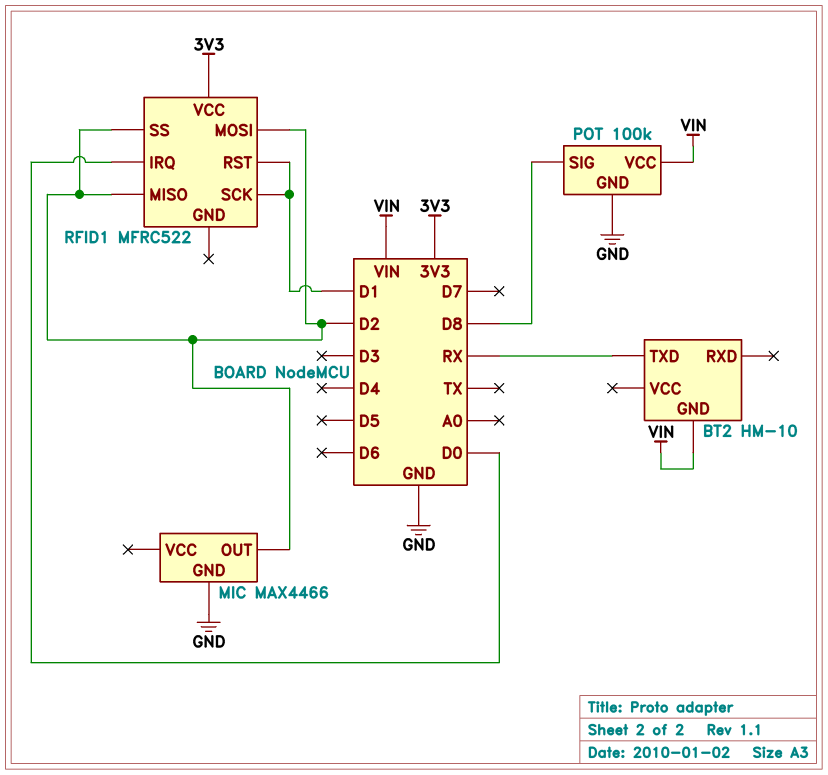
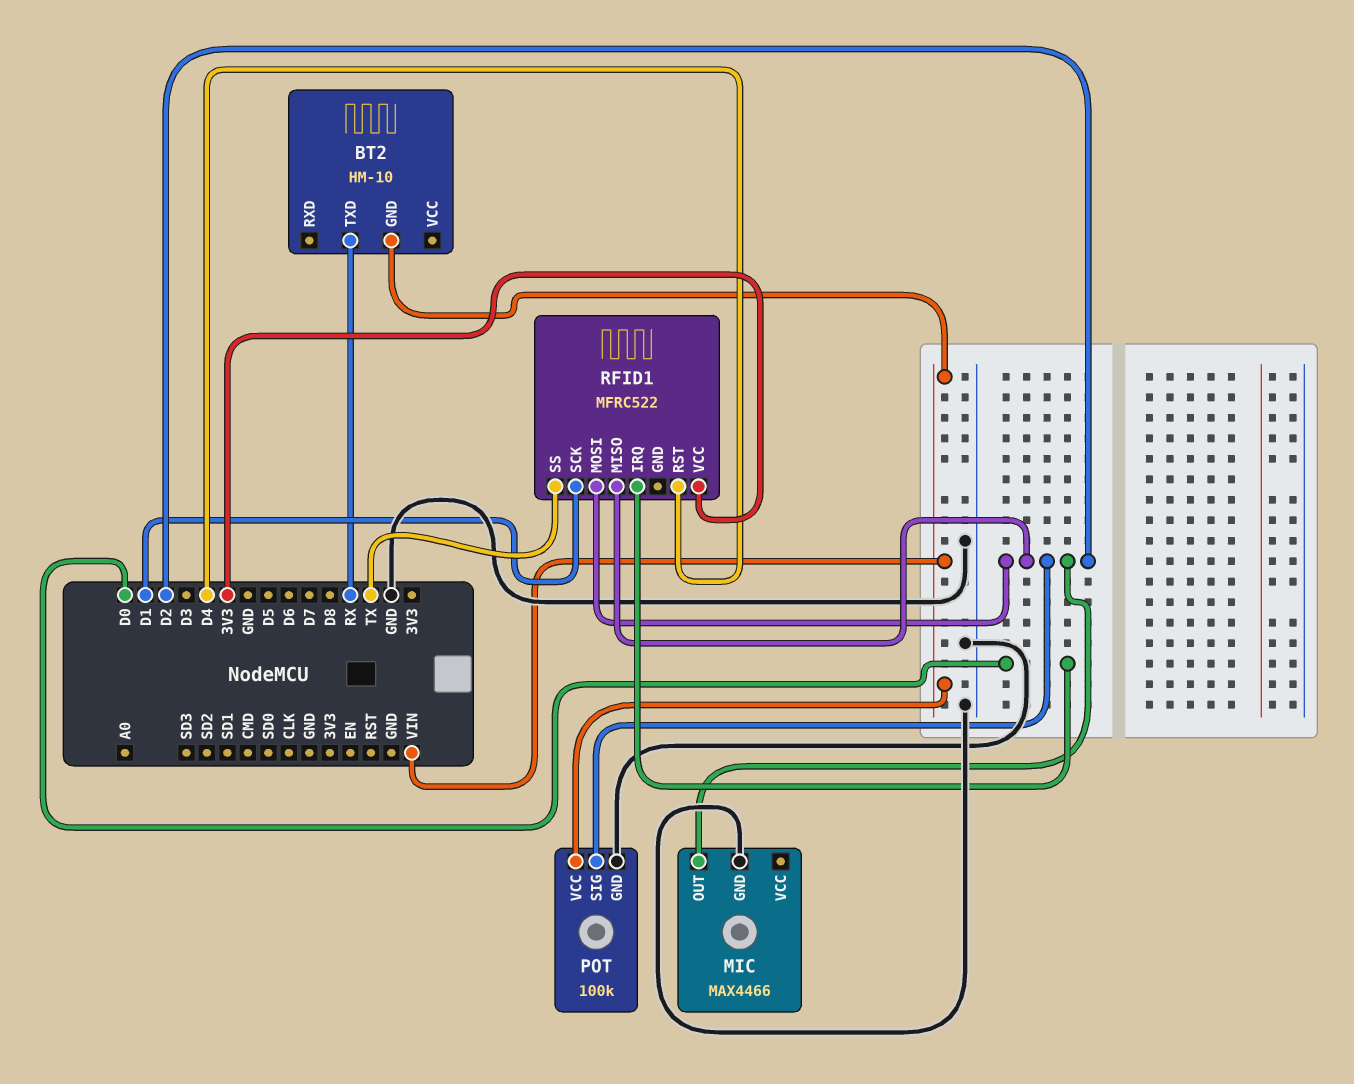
POT pin SIG: D8 -> D2
RFID1 pin RST: D1 -> D4
RFID1 pin SS: D2 -> TX

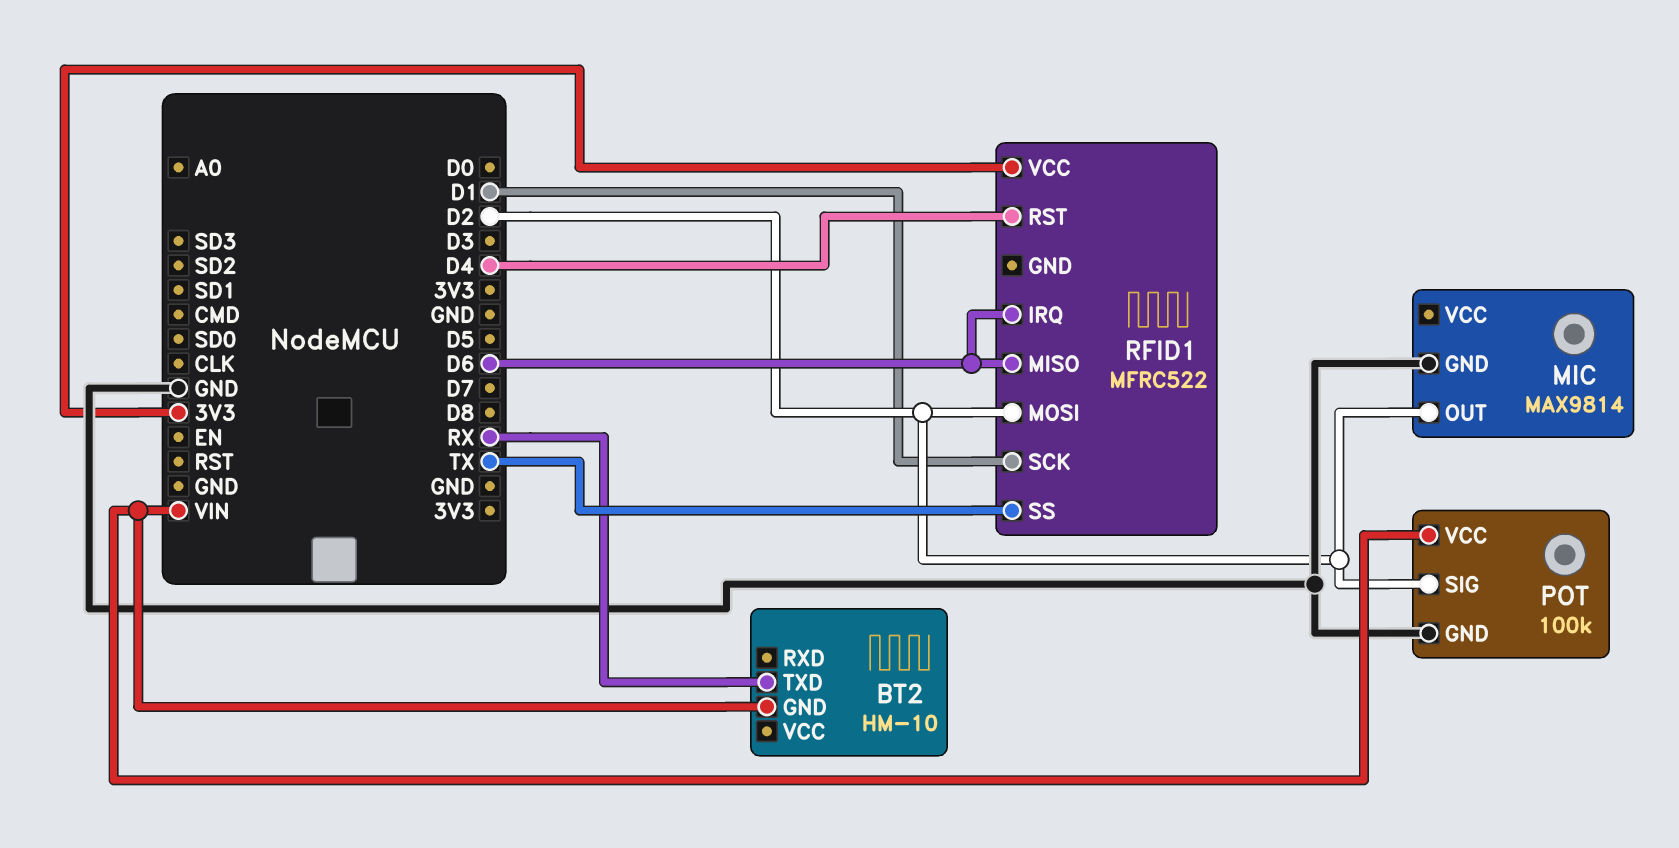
MIC: MAX4466 -> MAX9814
RFID1 pin IRQ: D0 -> D6
RFID1 pin MISO: D2 -> D6

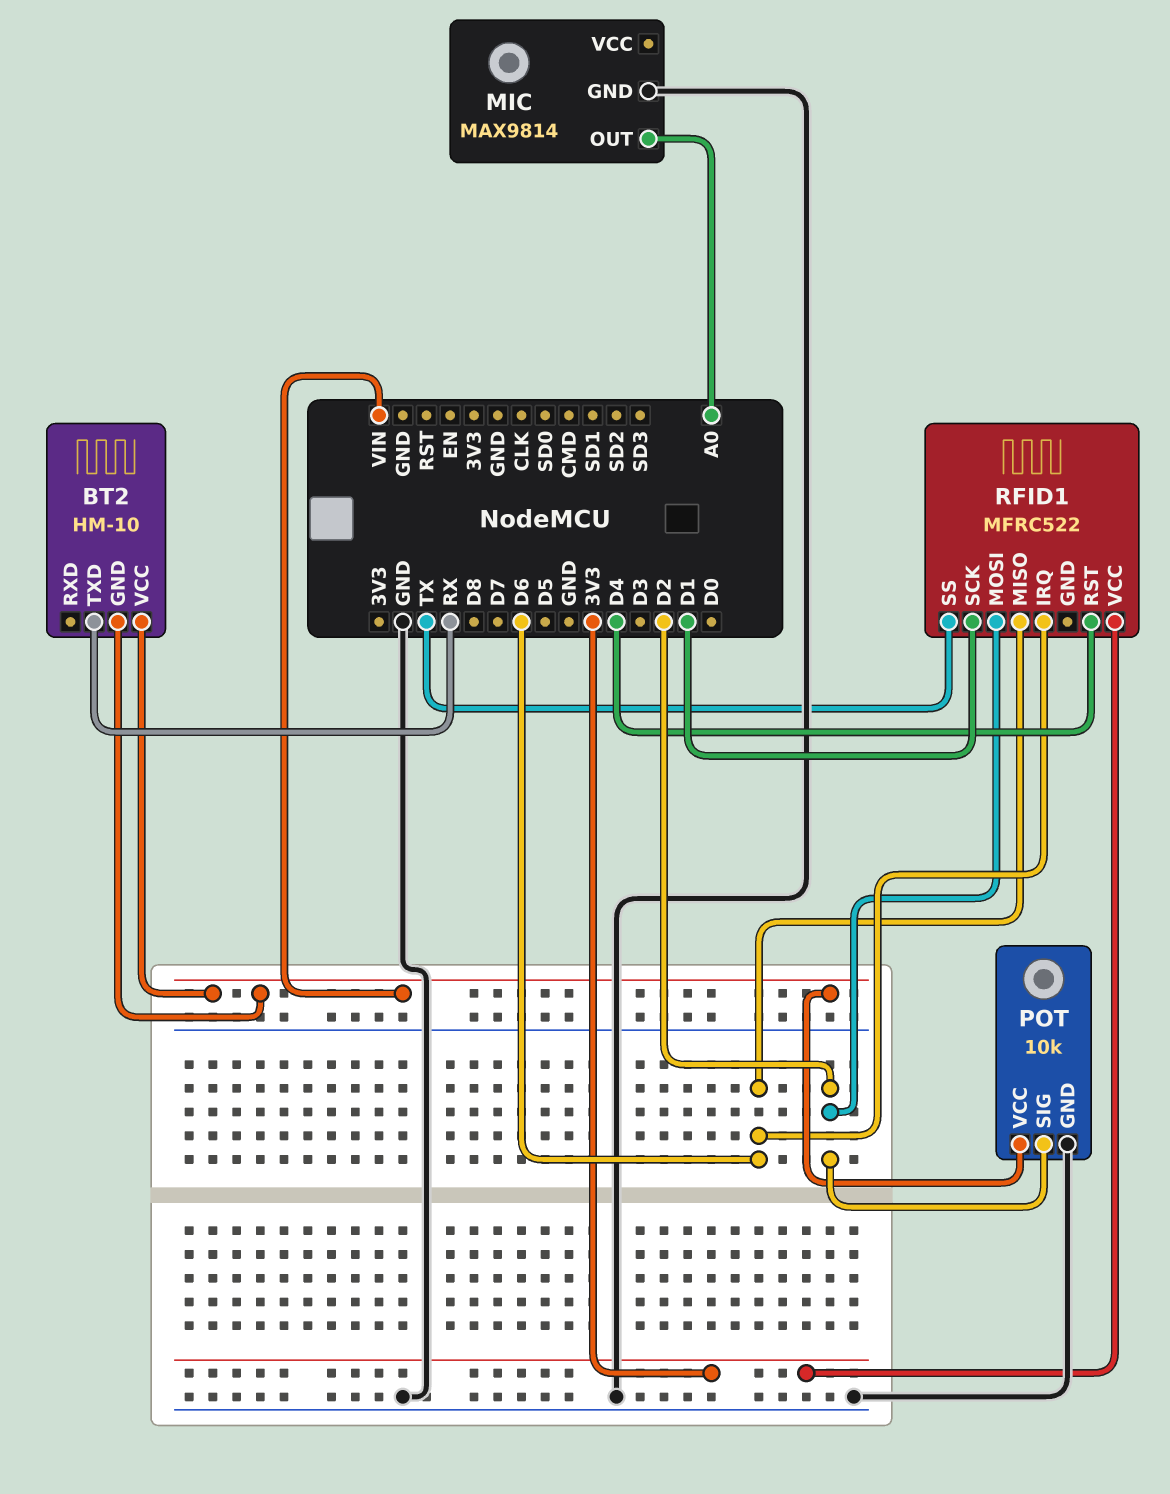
BT2 pin VCC: none -> VIN
MIC pin OUT: D2 -> A0
POT: 100k -> 10k

